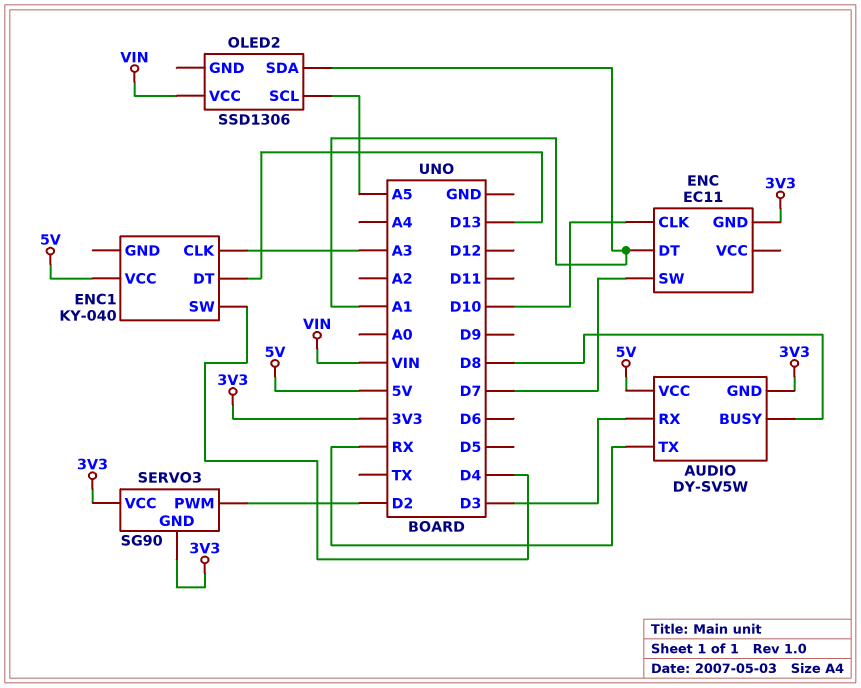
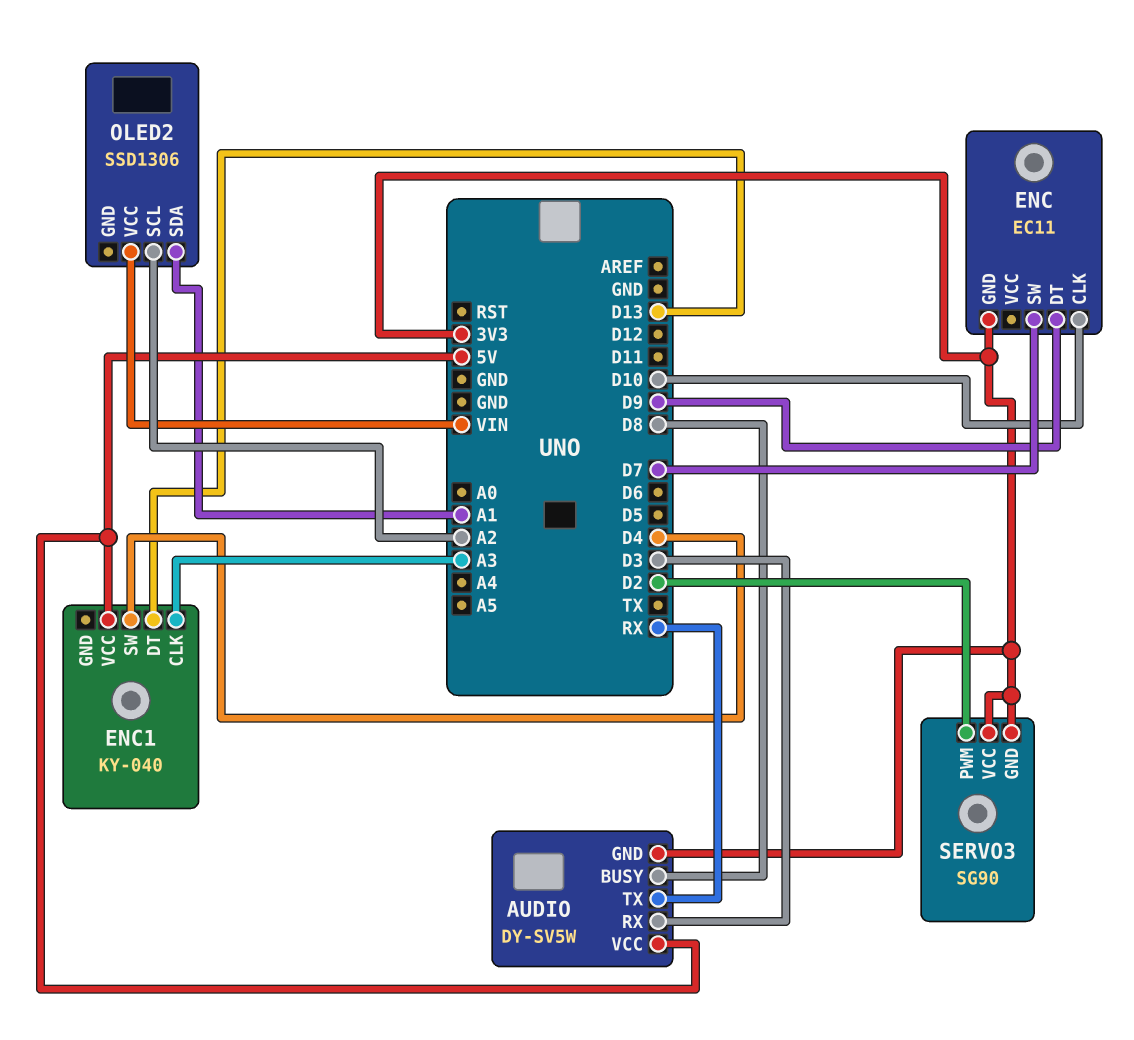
ENC pin DT: A1 -> D9
OLED2 pin SCL: A5 -> A2

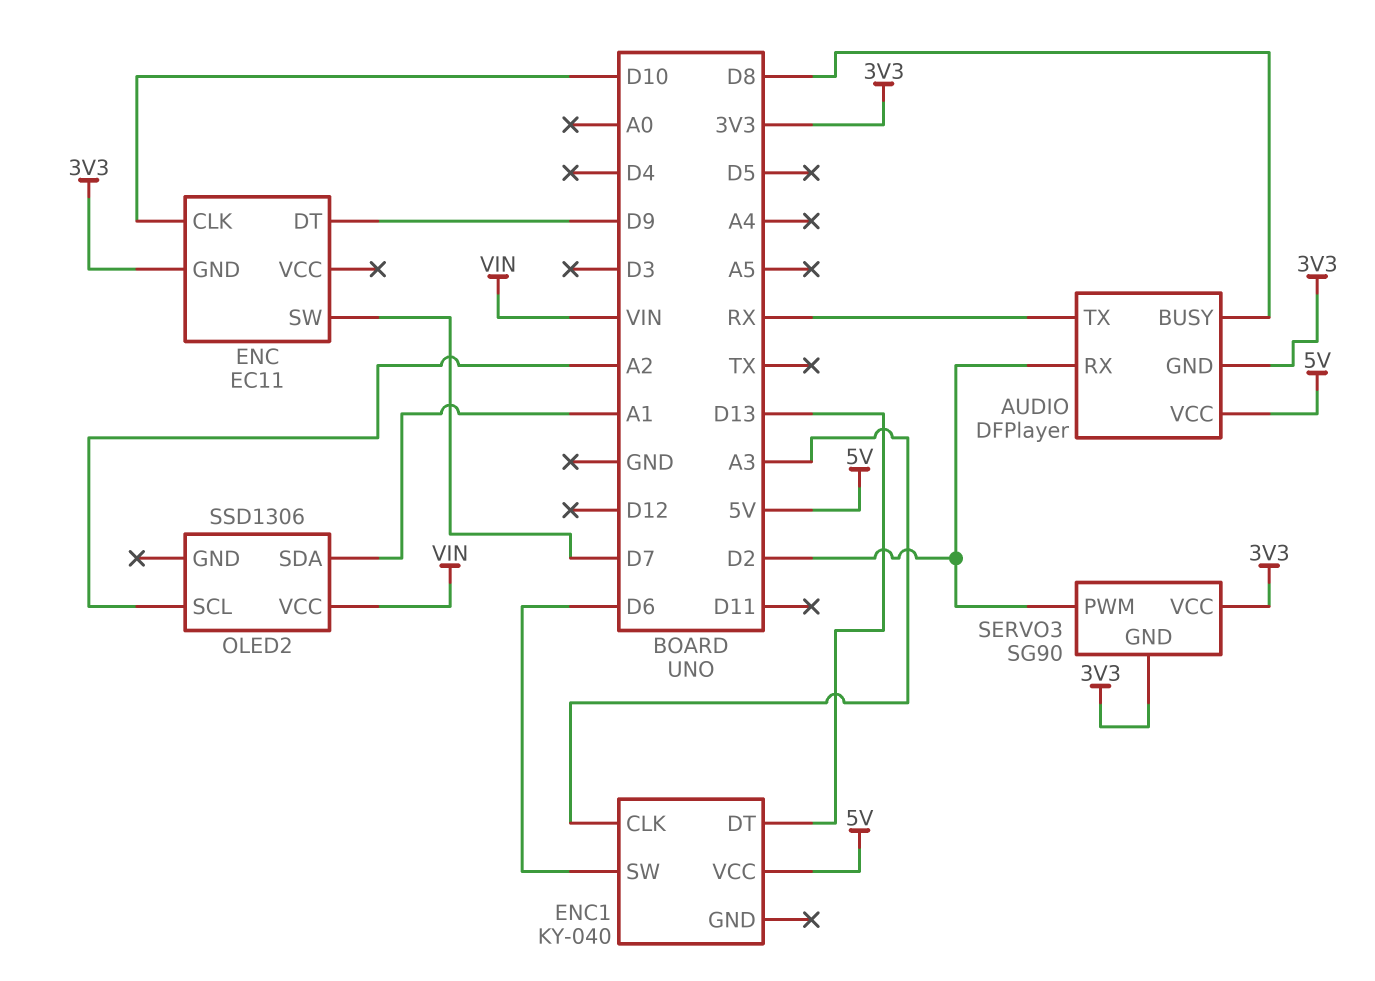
AUDIO: DY-SV5W -> DFPlayer
AUDIO pin RX: D3 -> D2
ENC1 pin SW: D4 -> D6

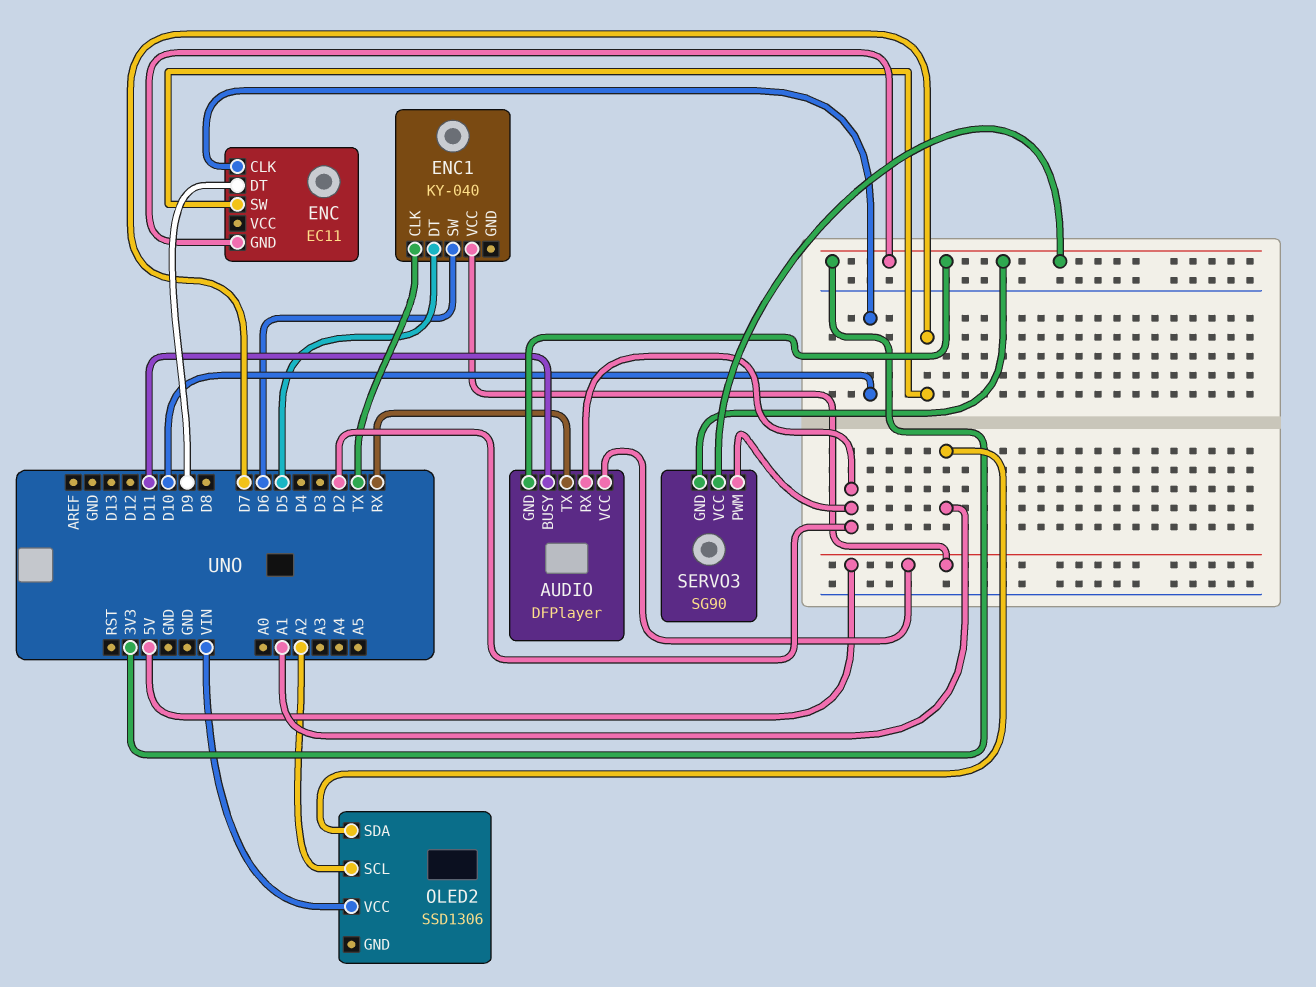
AUDIO pin BUSY: D8 -> D11
ENC1 pin CLK: A3 -> TX
ENC1 pin DT: D13 -> D5

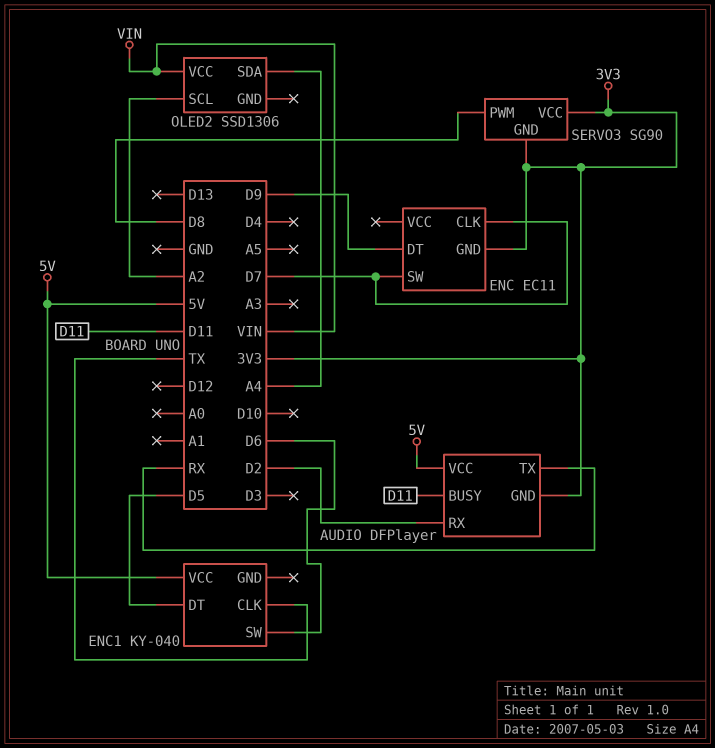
ENC pin CLK: D10 -> D7
OLED2 pin SDA: A1 -> A4
SERVO3 pin PWM: D2 -> D8

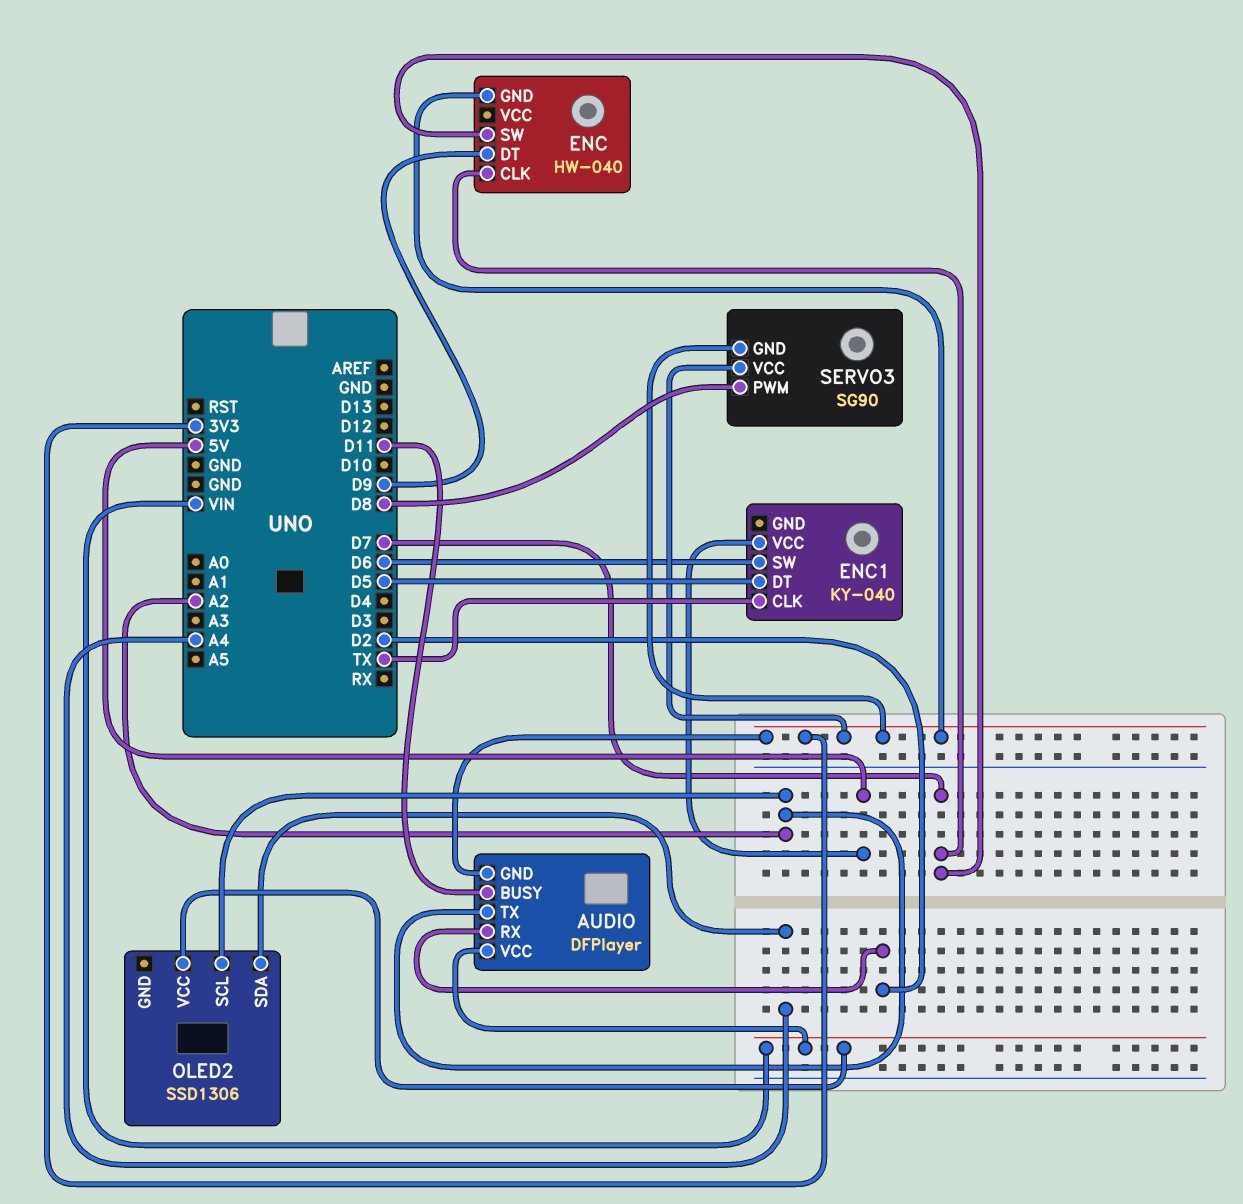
AUDIO pin TX: RX -> A2
AUDIO pin VCC: 5V -> VIN
ENC: EC11 -> HW-040

